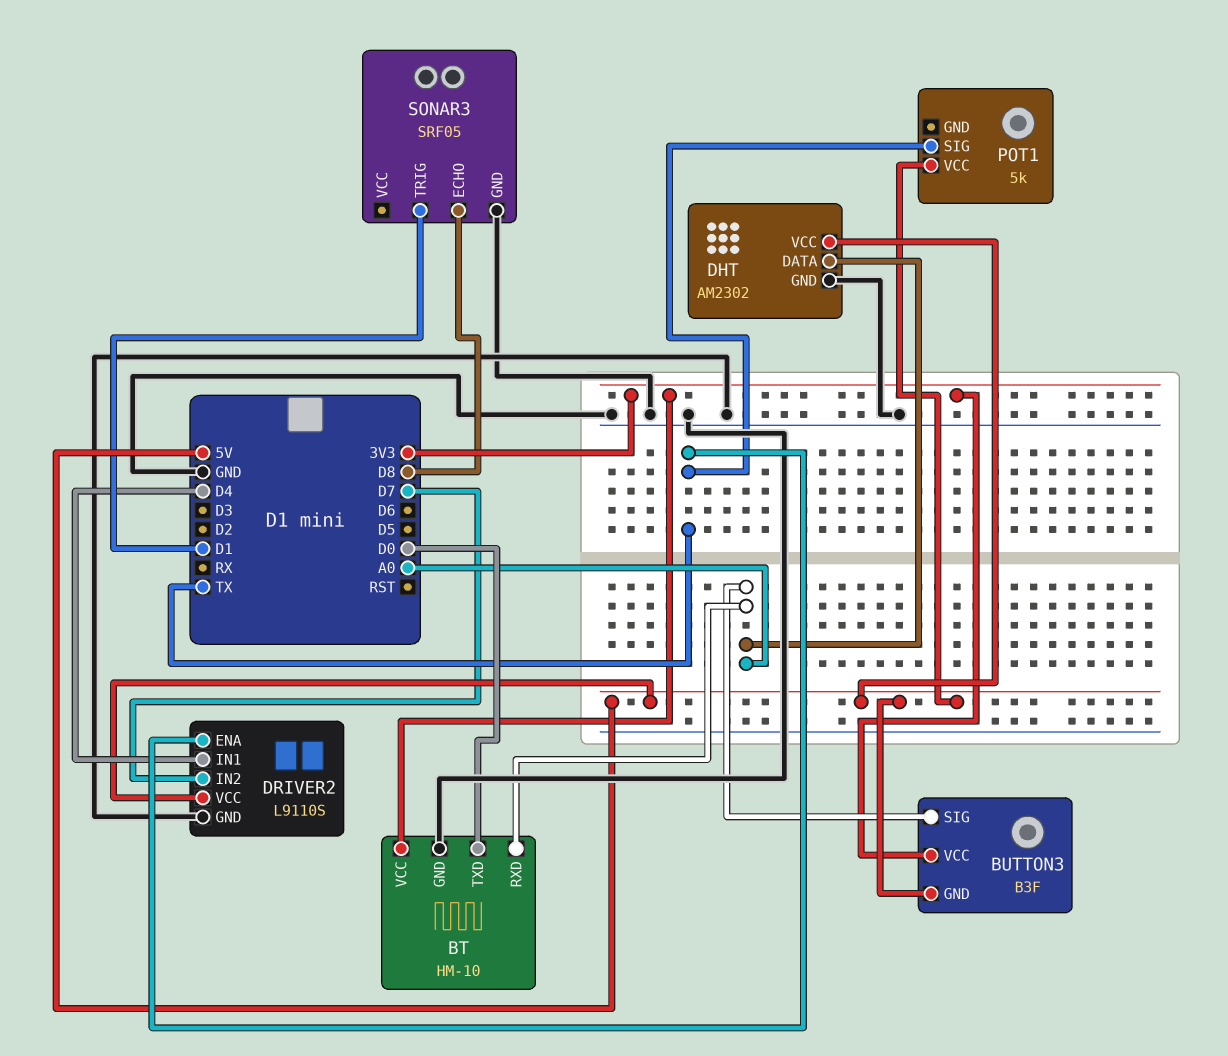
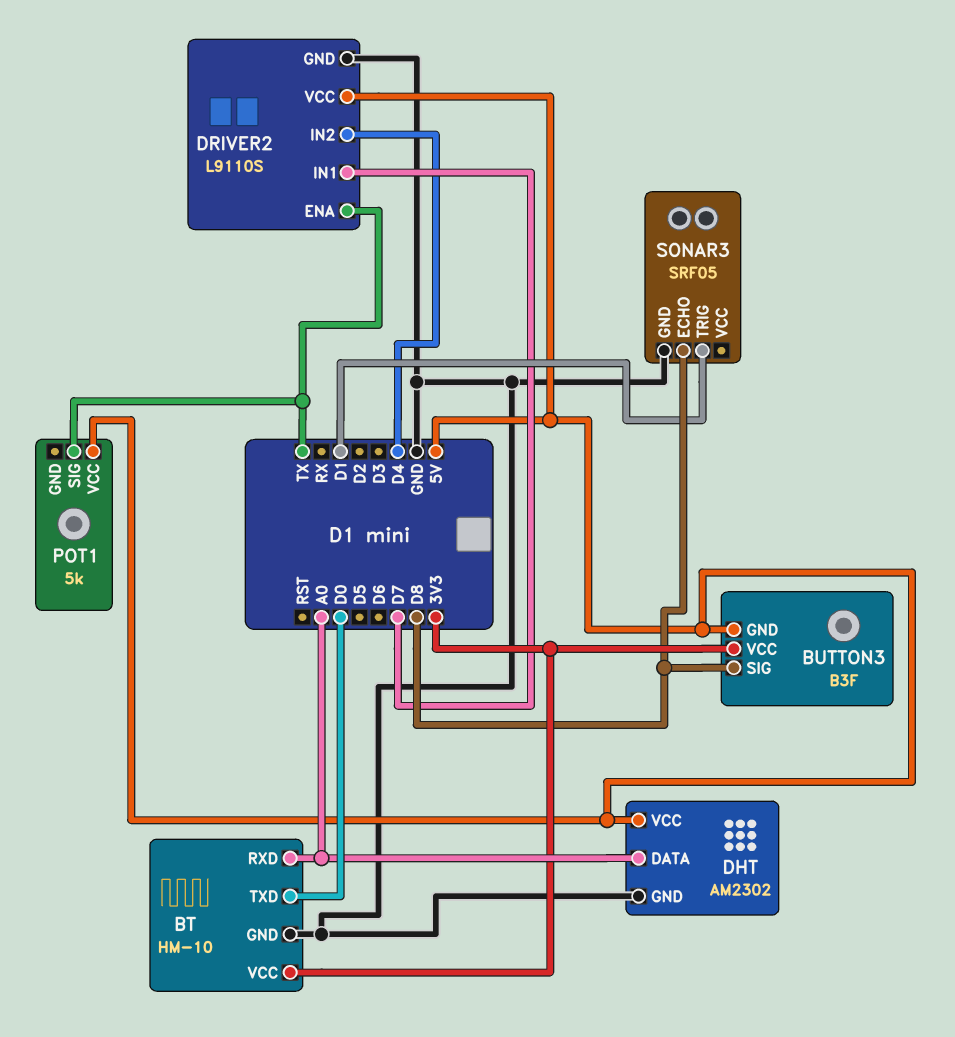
BUTTON3 pin SIG: A0 -> D8
DRIVER2 pin IN1: D4 -> D7
DRIVER2 pin IN2: D7 -> D4

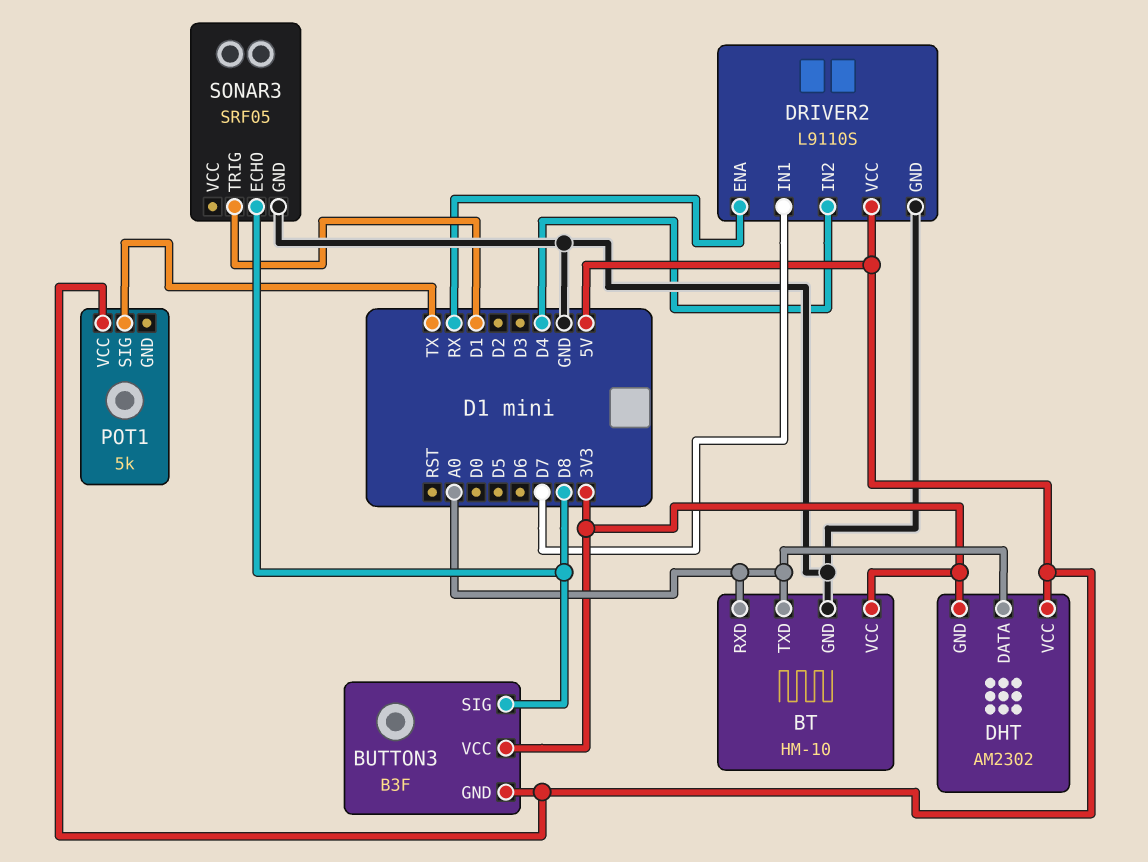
BT pin TXD: D0 -> A0
DHT pin GND: GND -> 3V3
DRIVER2 pin ENA: TX -> RX

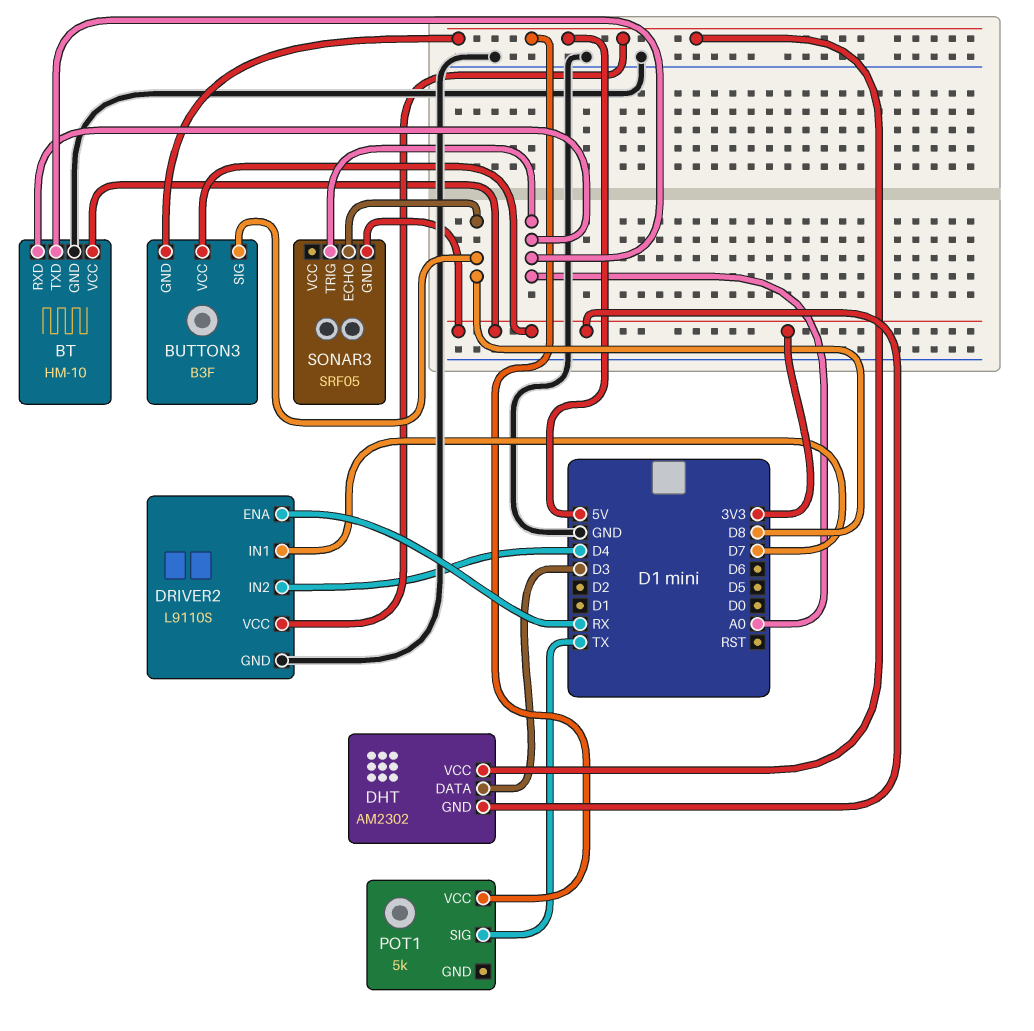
DHT pin DATA: A0 -> D3
SONAR3 pin GND: GND -> 3V3
SONAR3 pin TRIG: D1 -> A0

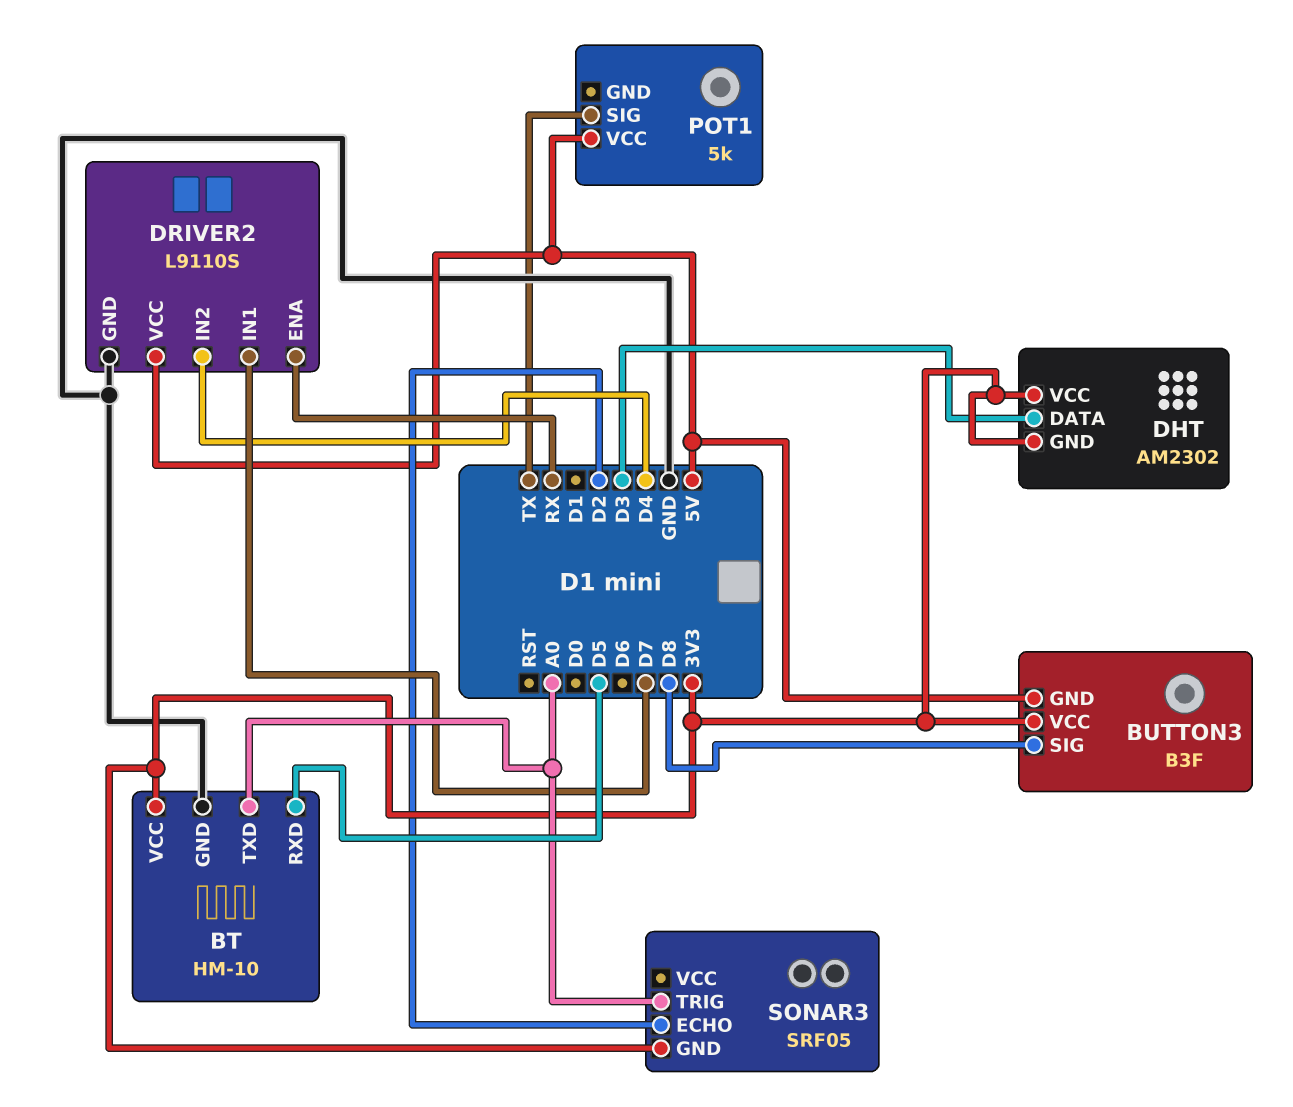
BT pin RXD: A0 -> D5
DHT pin VCC: 5V -> 3V3
SONAR3 pin ECHO: D8 -> D2

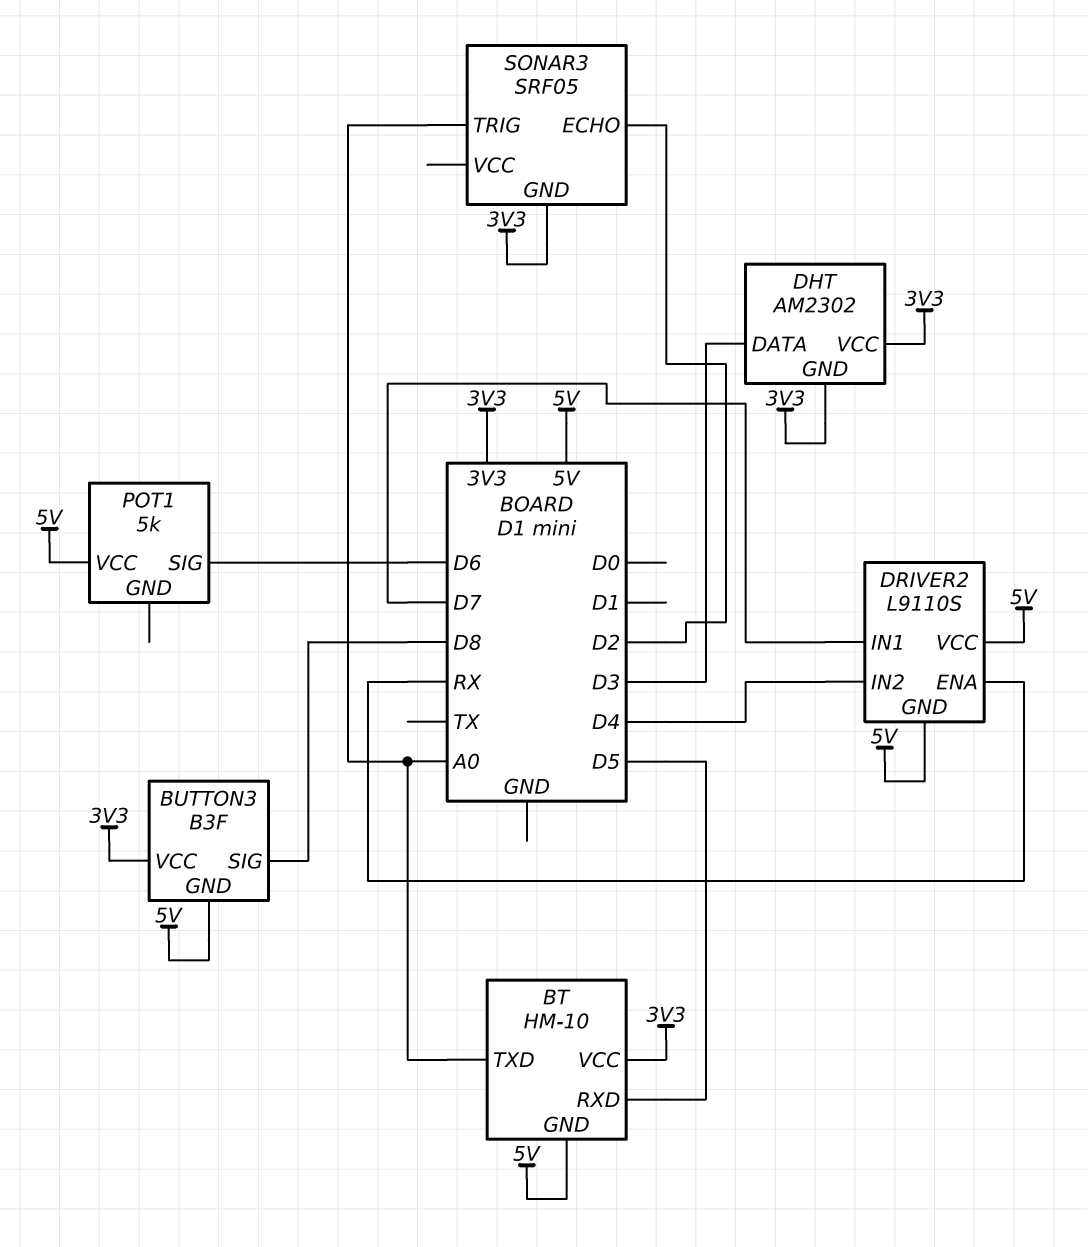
BT pin GND: GND -> 5V
DRIVER2 pin GND: GND -> 5V
POT1 pin SIG: TX -> D6

